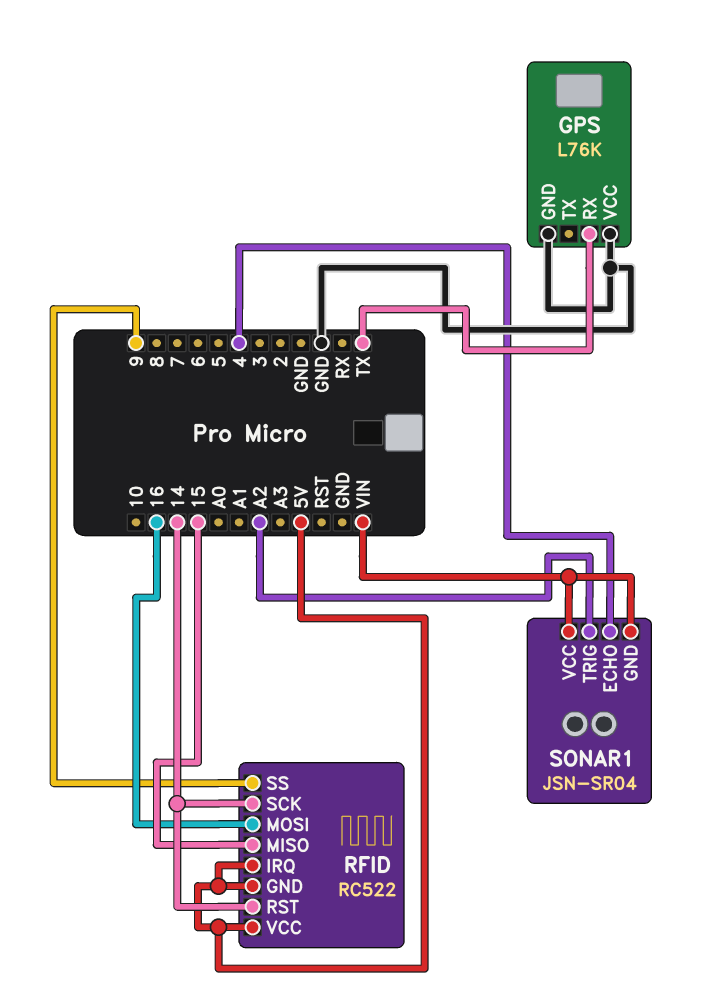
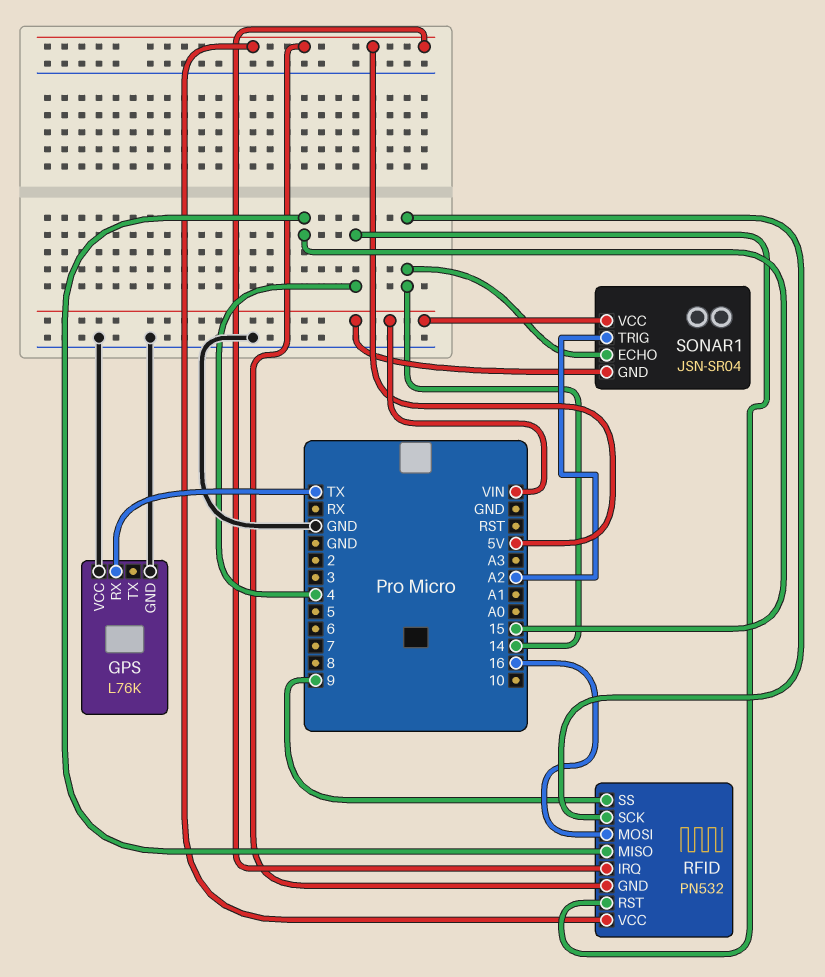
RFID: RC522 -> PN532
RFID pin RST: 14 -> 4
SONAR1 pin ECHO: 4 -> 14

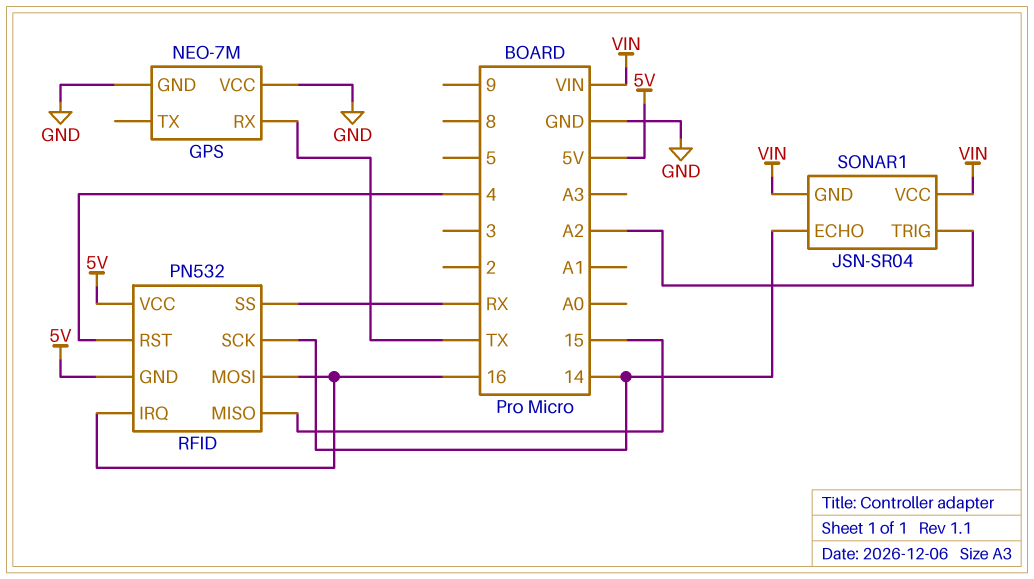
GPS: L76K -> NEO-7M
RFID pin IRQ: 5V -> 16
RFID pin SS: 9 -> RX

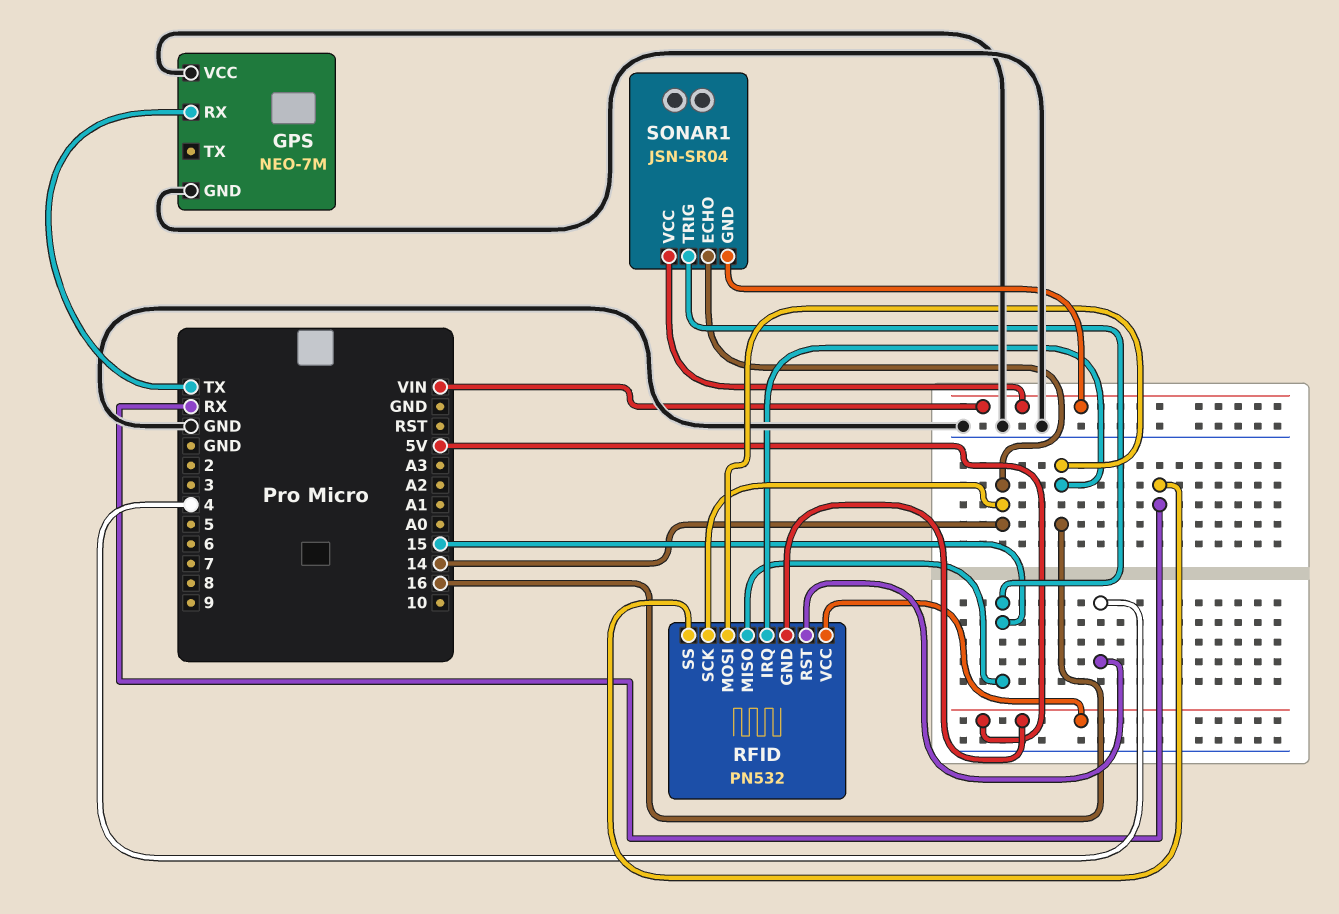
SONAR1 pin TRIG: A2 -> 15

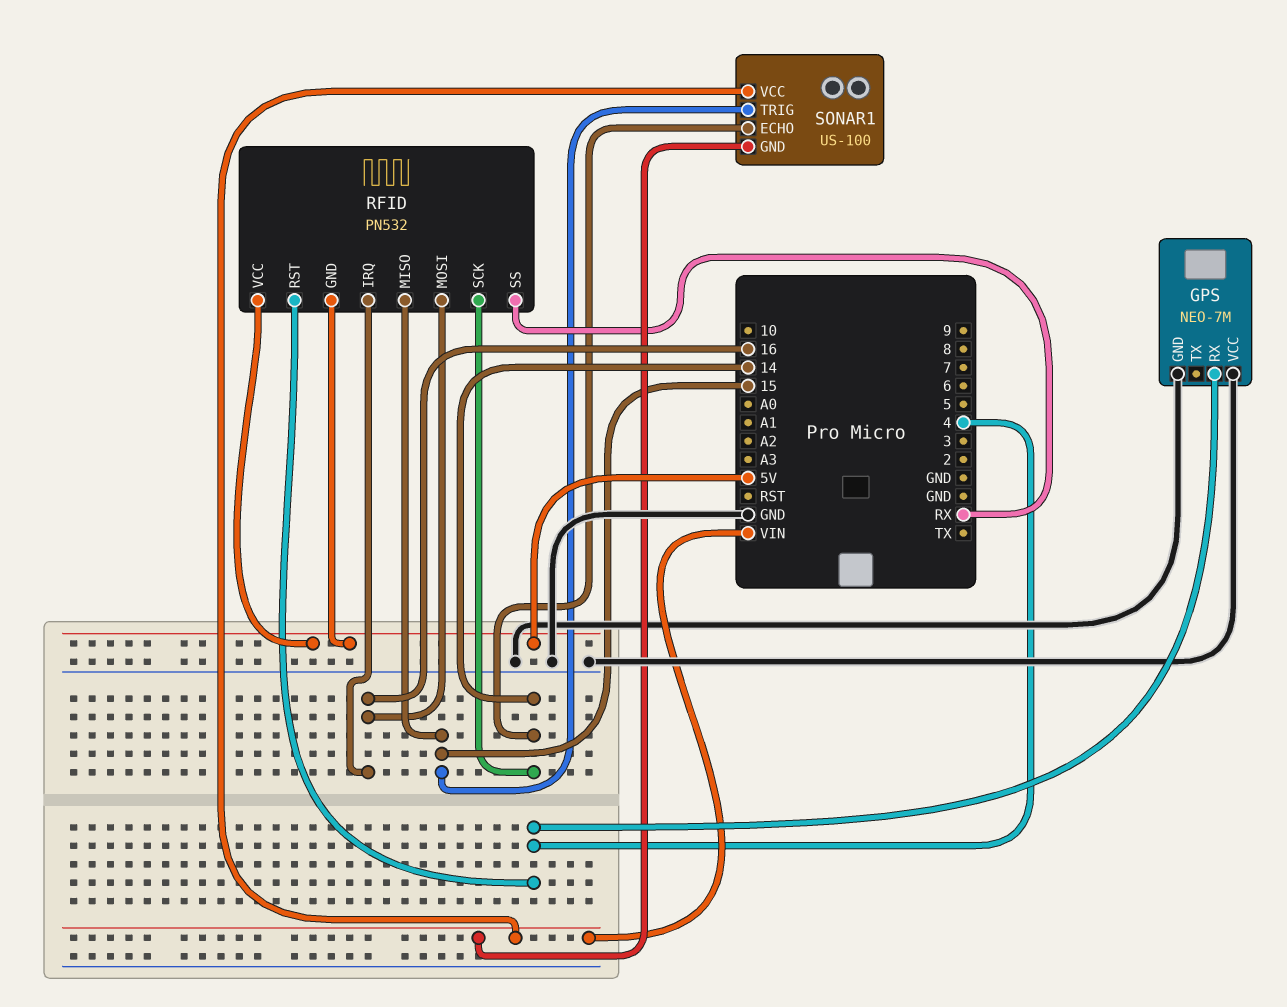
GPS pin RX: TX -> 4
SONAR1: JSN-SR04 -> US-100

